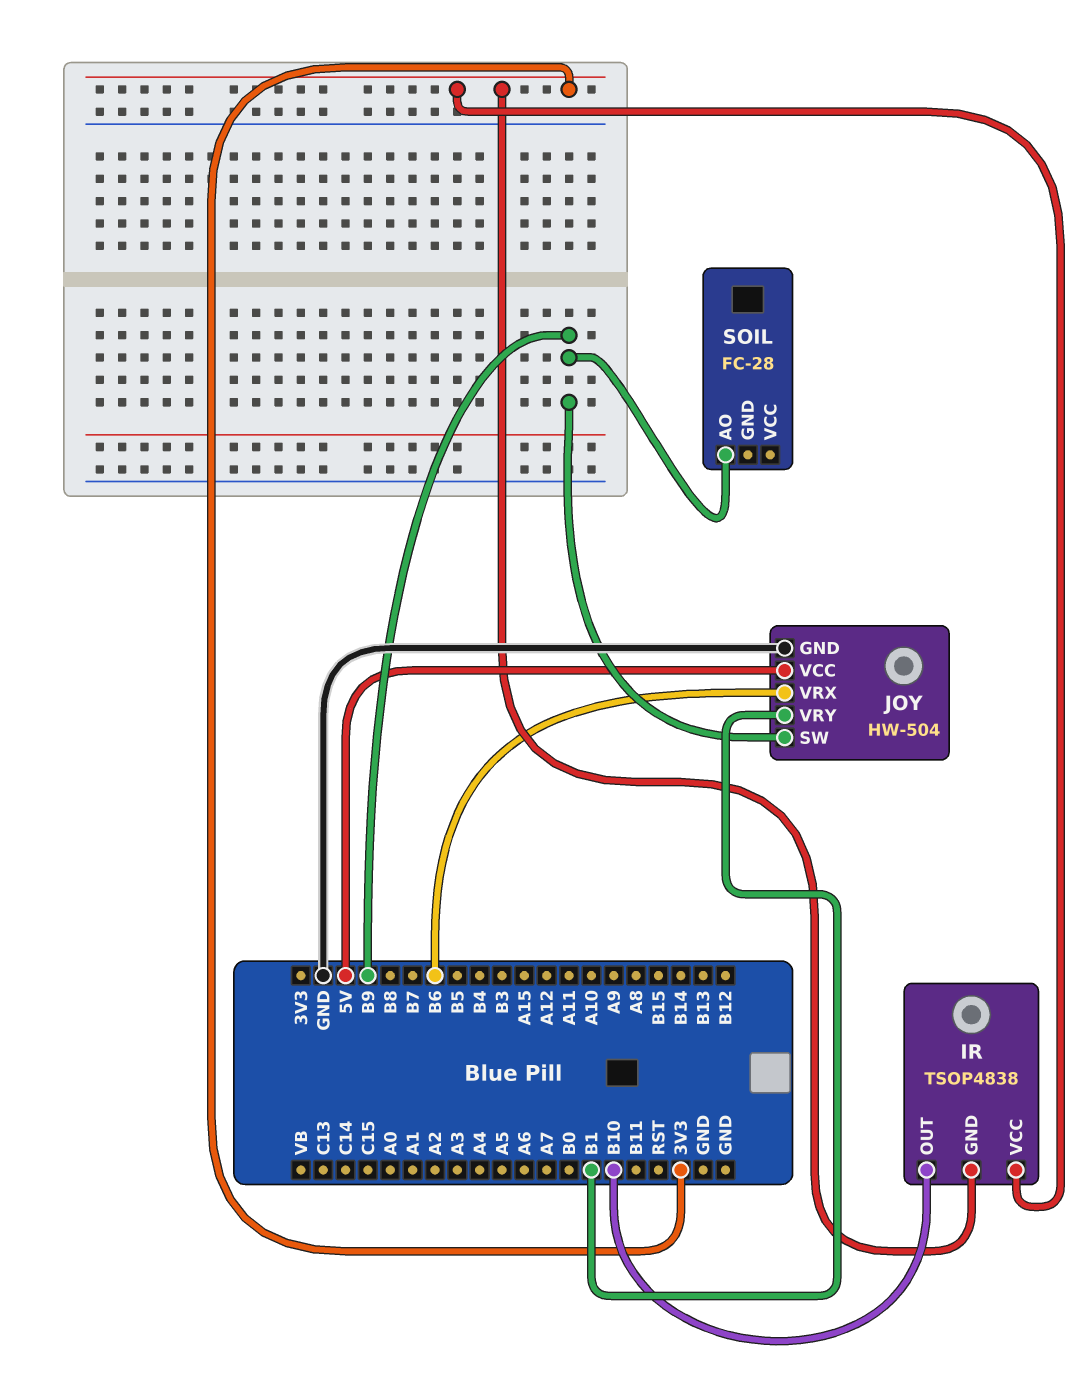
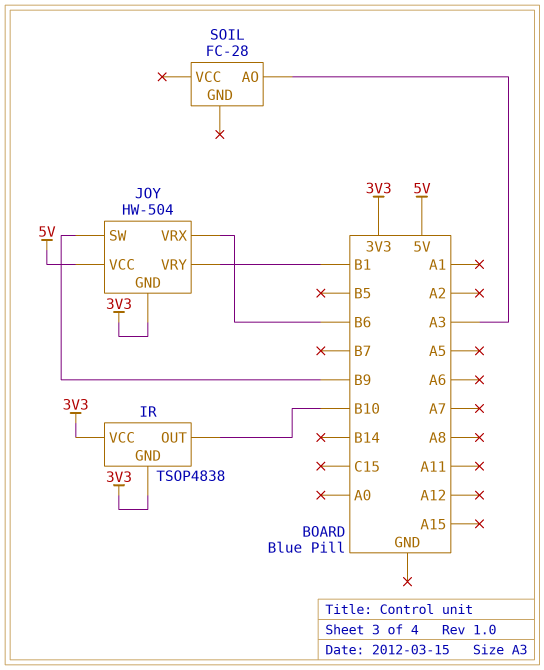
JOY pin GND: GND -> 3V3
SOIL pin AO: B9 -> A3

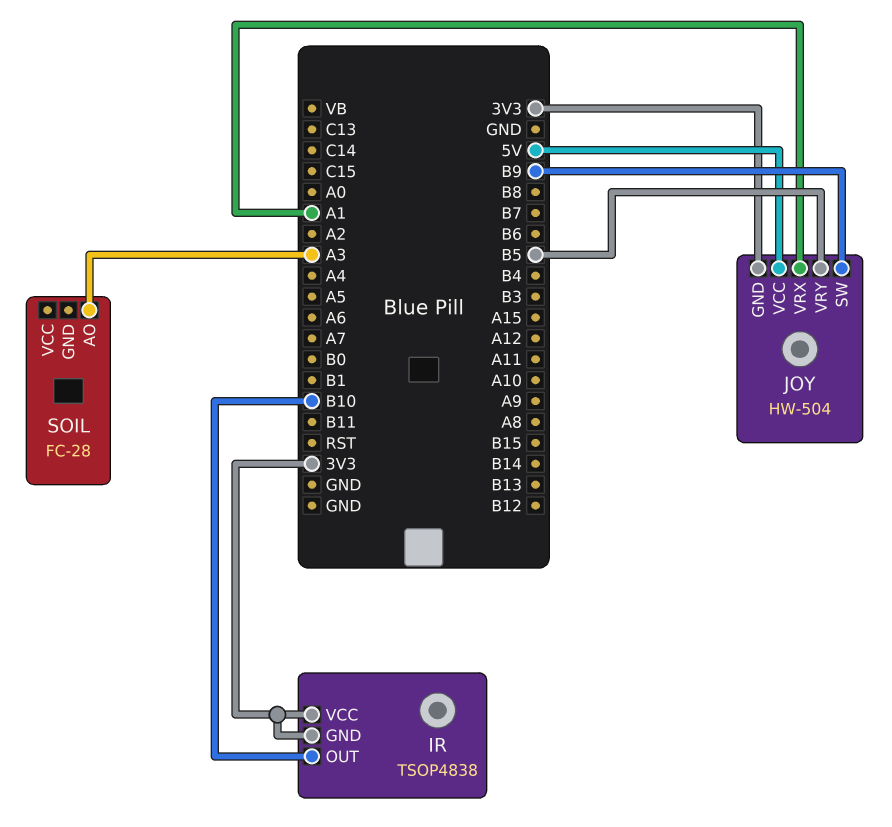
JOY pin VRX: B6 -> A1
JOY pin VRY: B1 -> B5

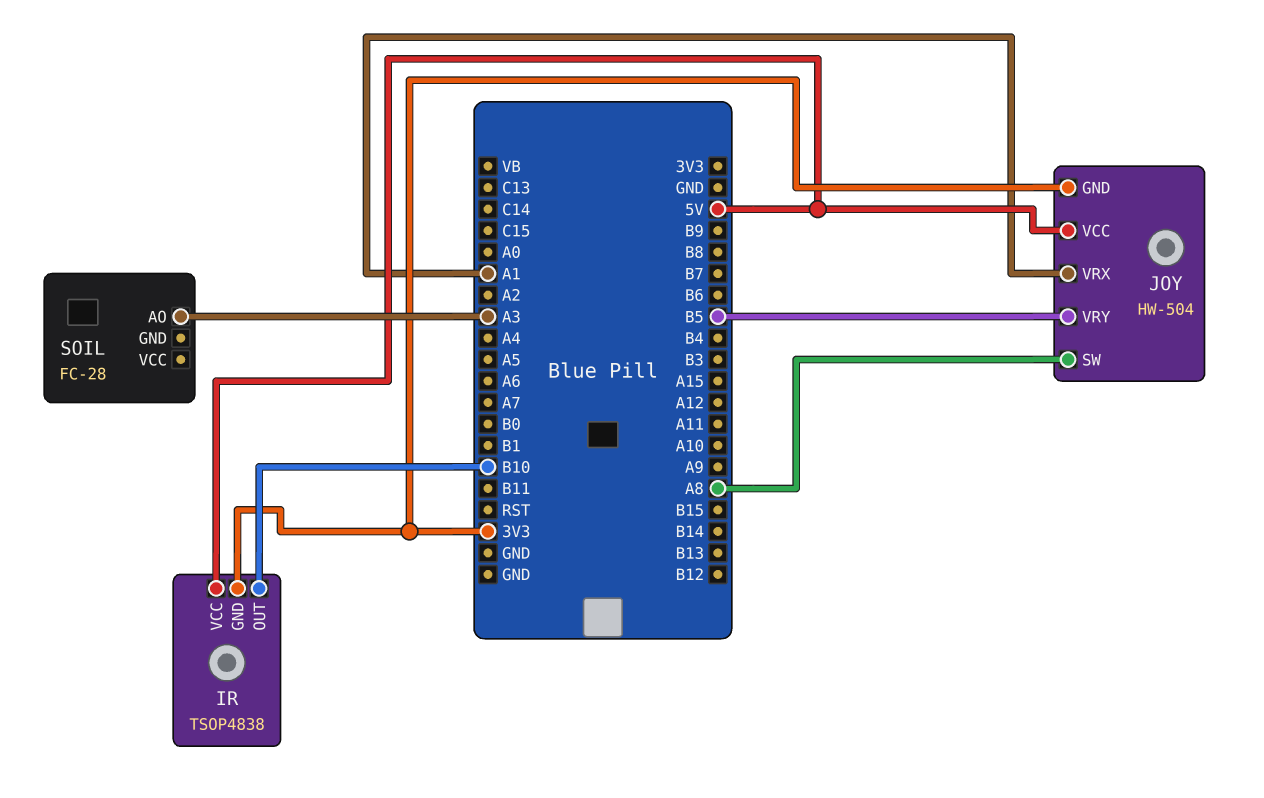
IR pin VCC: 3V3 -> 5V
JOY pin SW: B9 -> A8

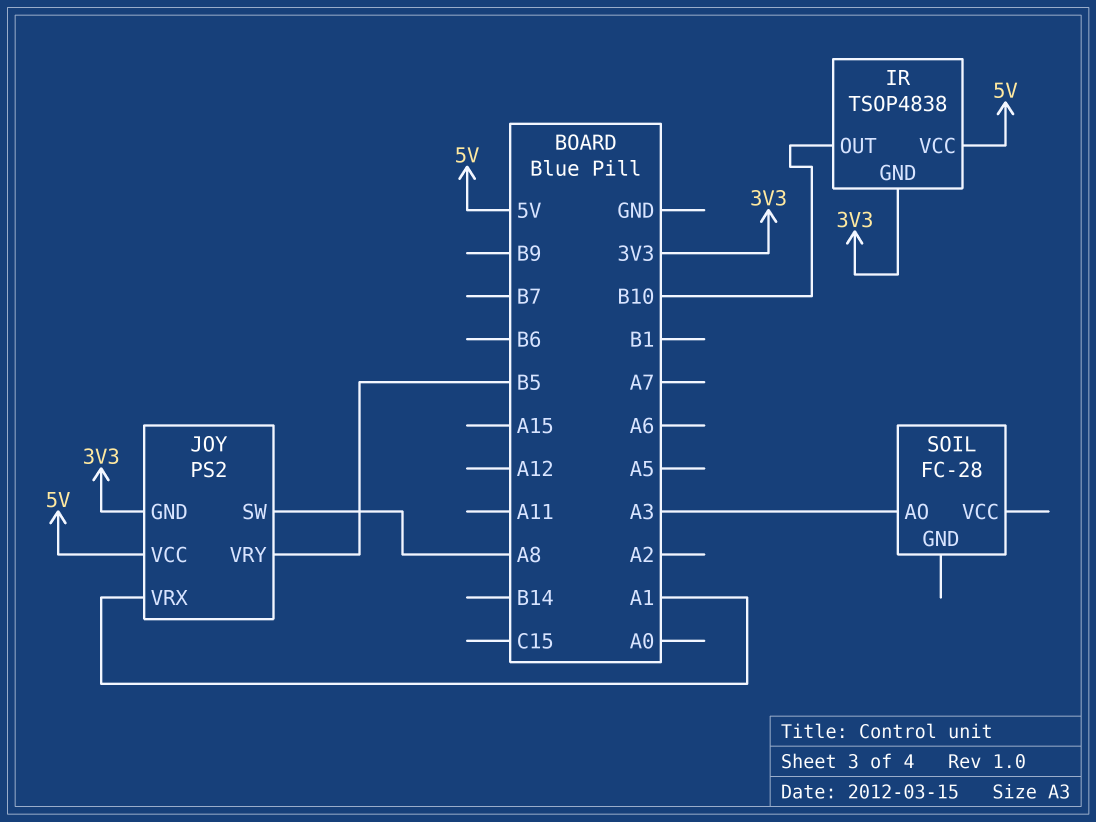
JOY: HW-504 -> PS2

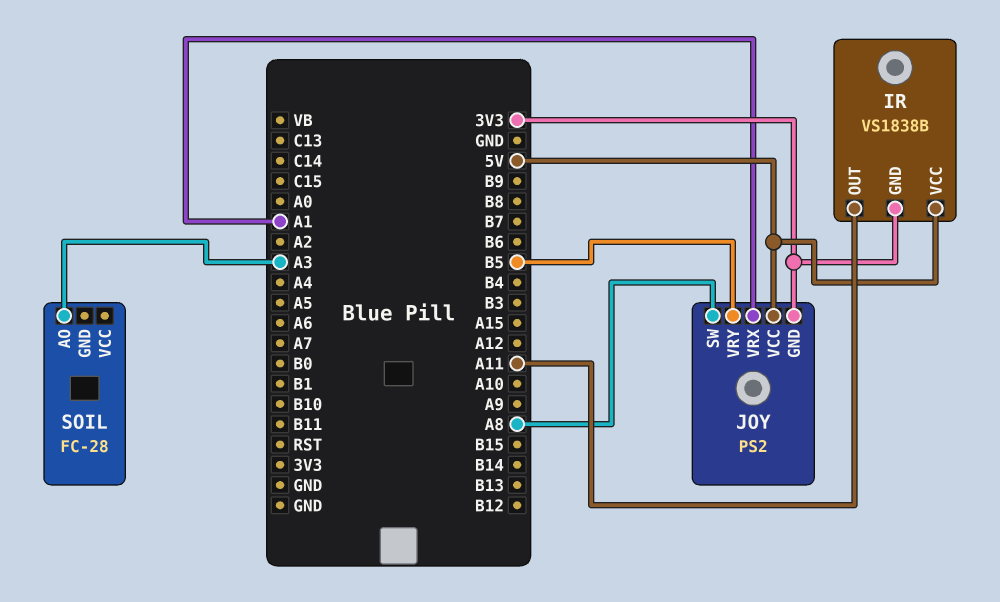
IR: TSOP4838 -> VS1838B
IR pin OUT: B10 -> A11

